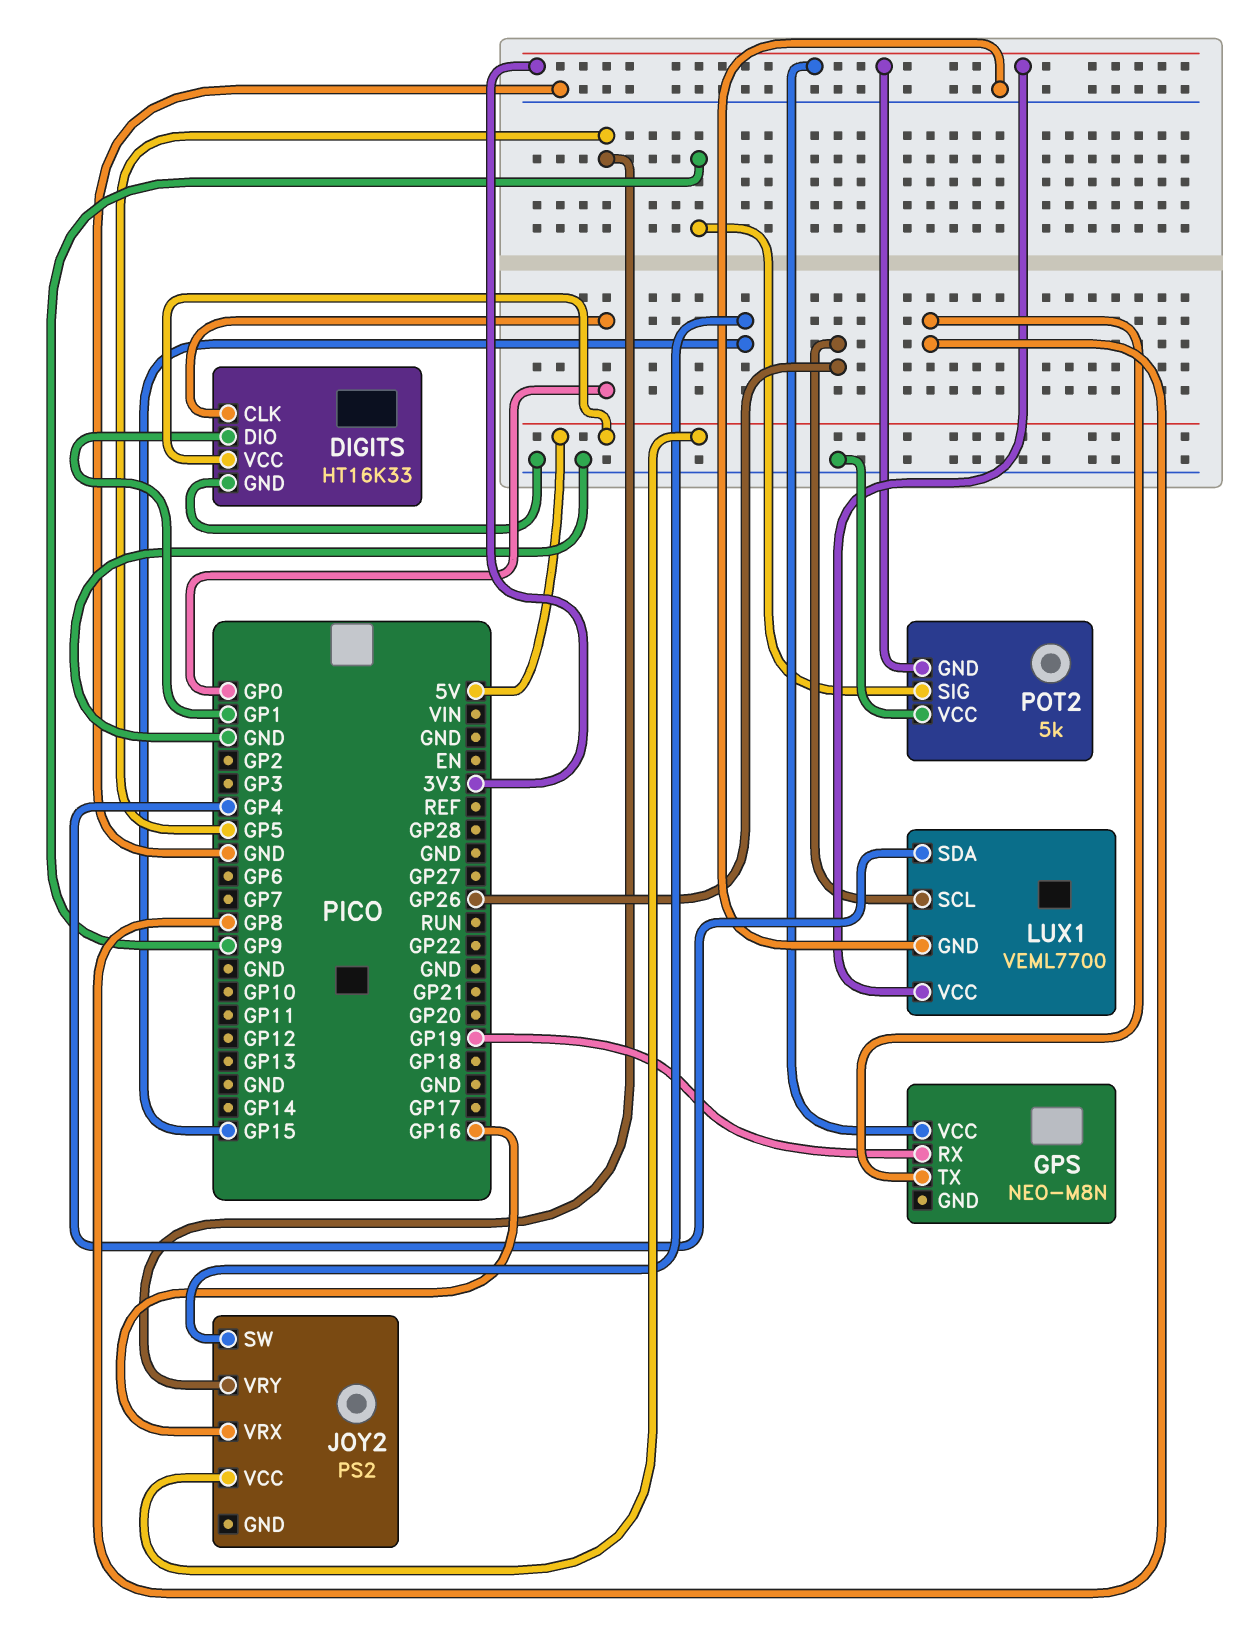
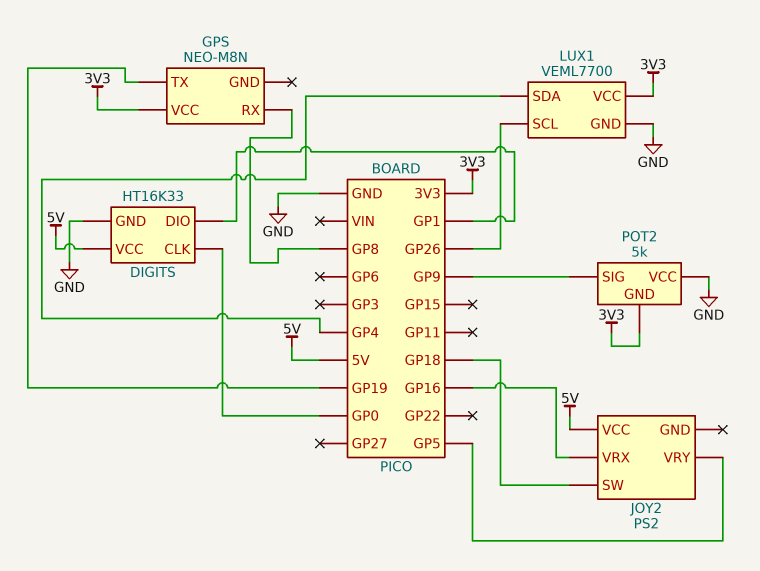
GPS pin RX: GP19 -> GP8
GPS pin TX: GP8 -> GP19
JOY2 pin SW: GP15 -> GP18

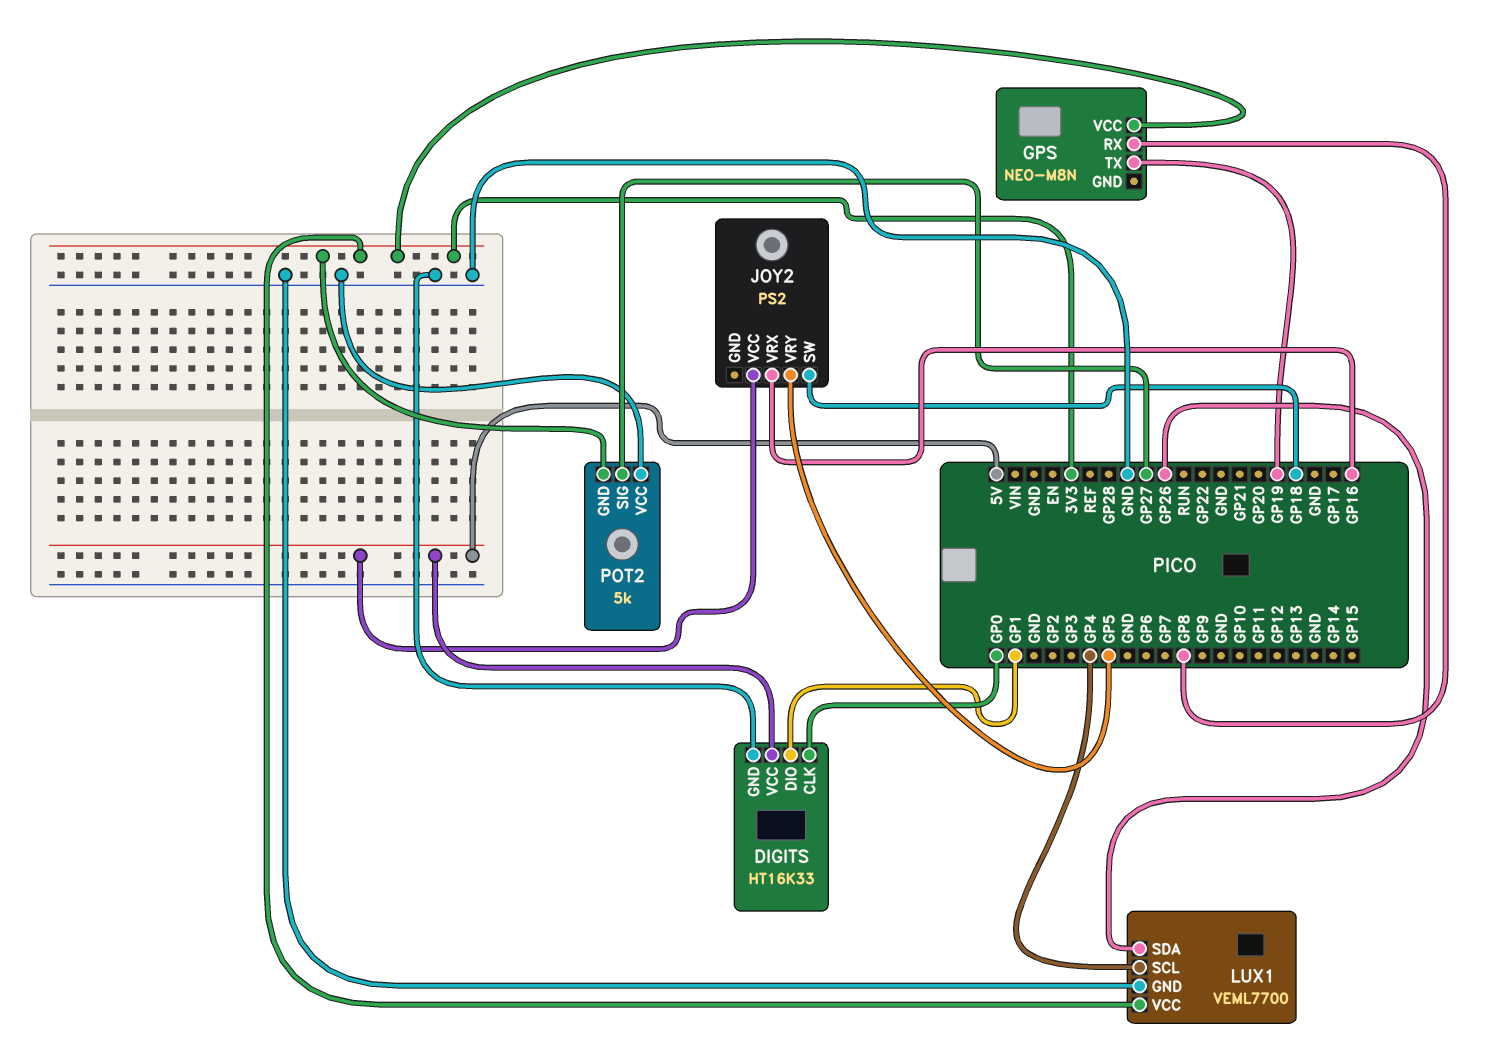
LUX1 pin SCL: GP26 -> GP4
LUX1 pin SDA: GP4 -> GP26
POT2 pin SIG: GP9 -> GP27

